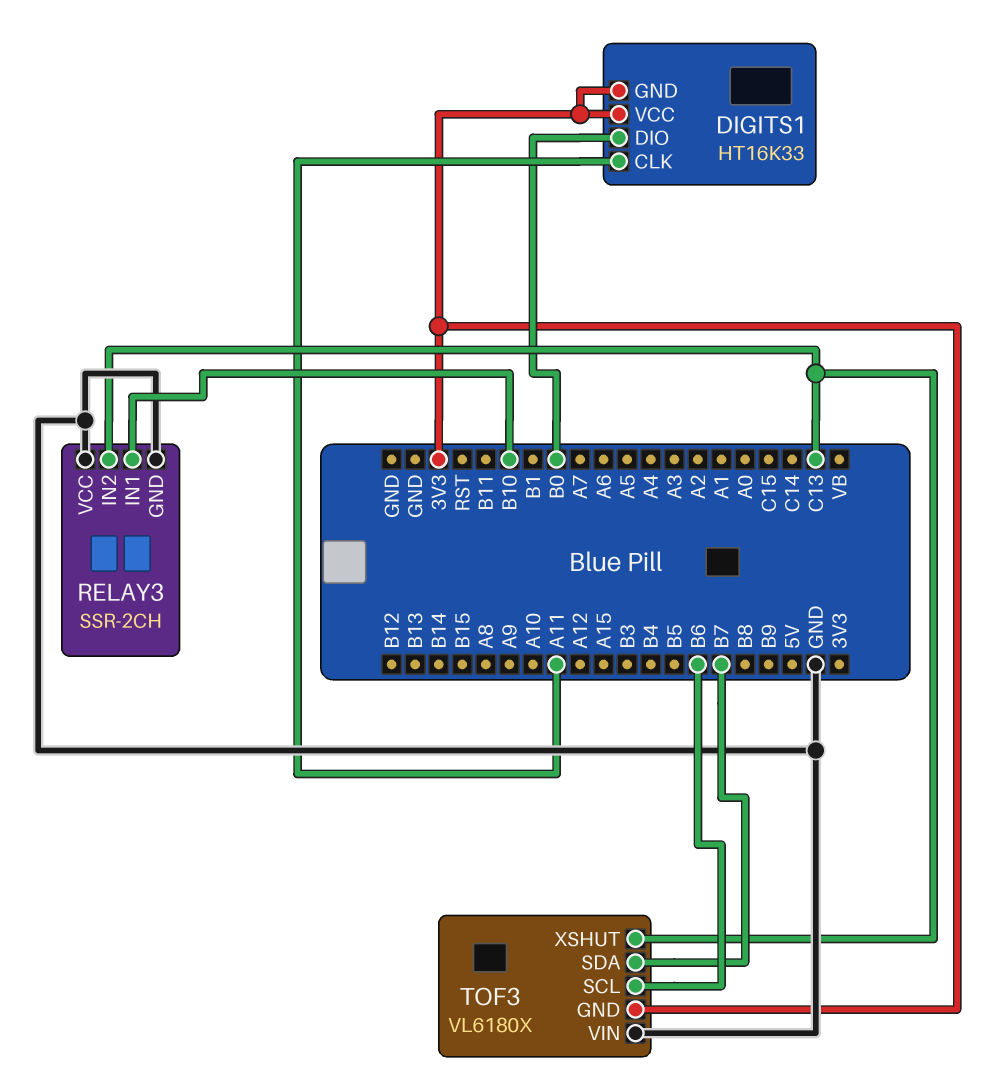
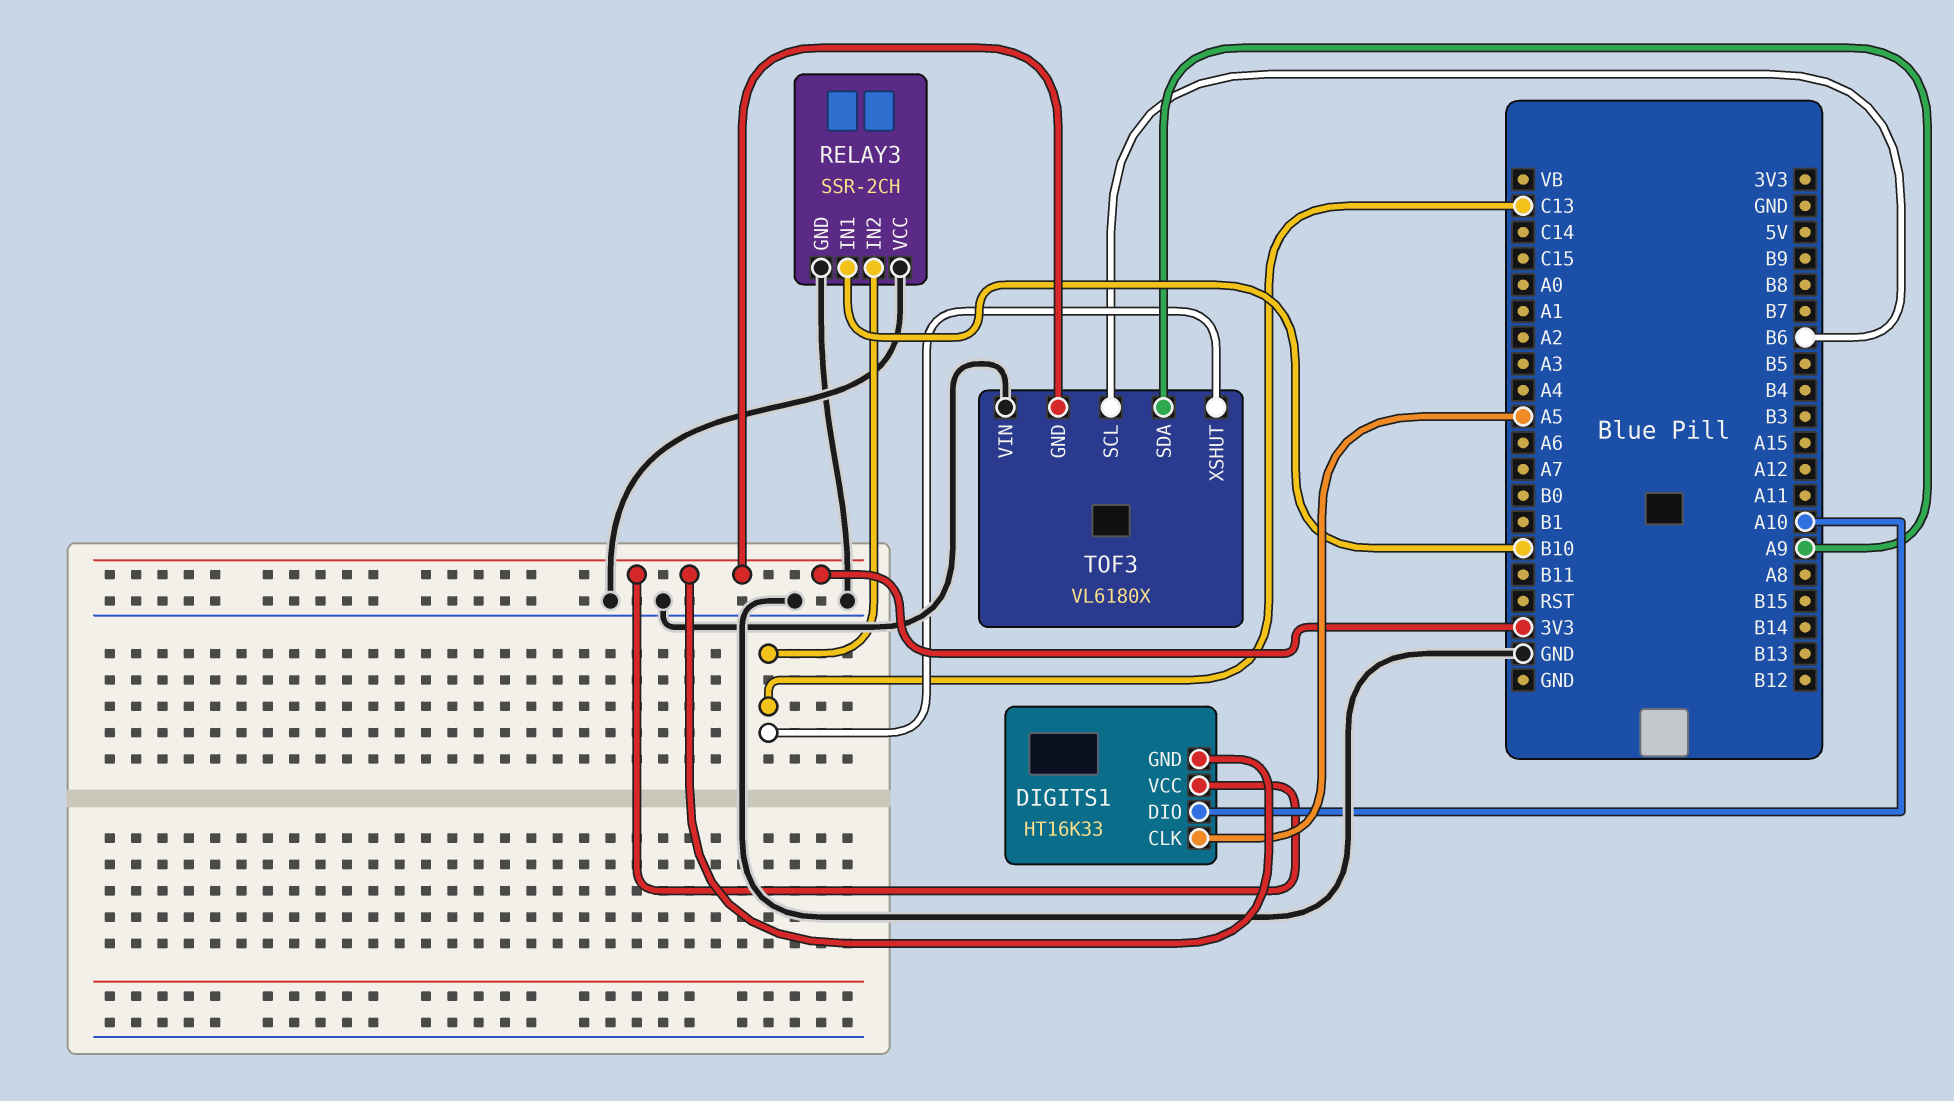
DIGITS1 pin CLK: A11 -> A5
DIGITS1 pin DIO: B0 -> A10
TOF3 pin SDA: B7 -> A9

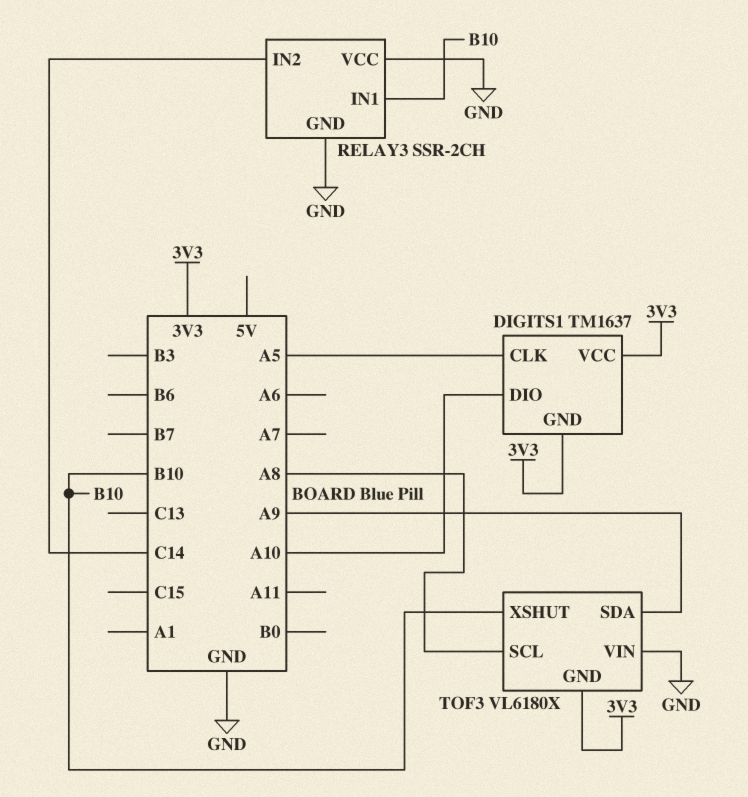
DIGITS1: HT16K33 -> TM1637
RELAY3 pin IN2: C13 -> C14
TOF3 pin SCL: B6 -> A8
TOF3 pin XSHUT: C13 -> B10

